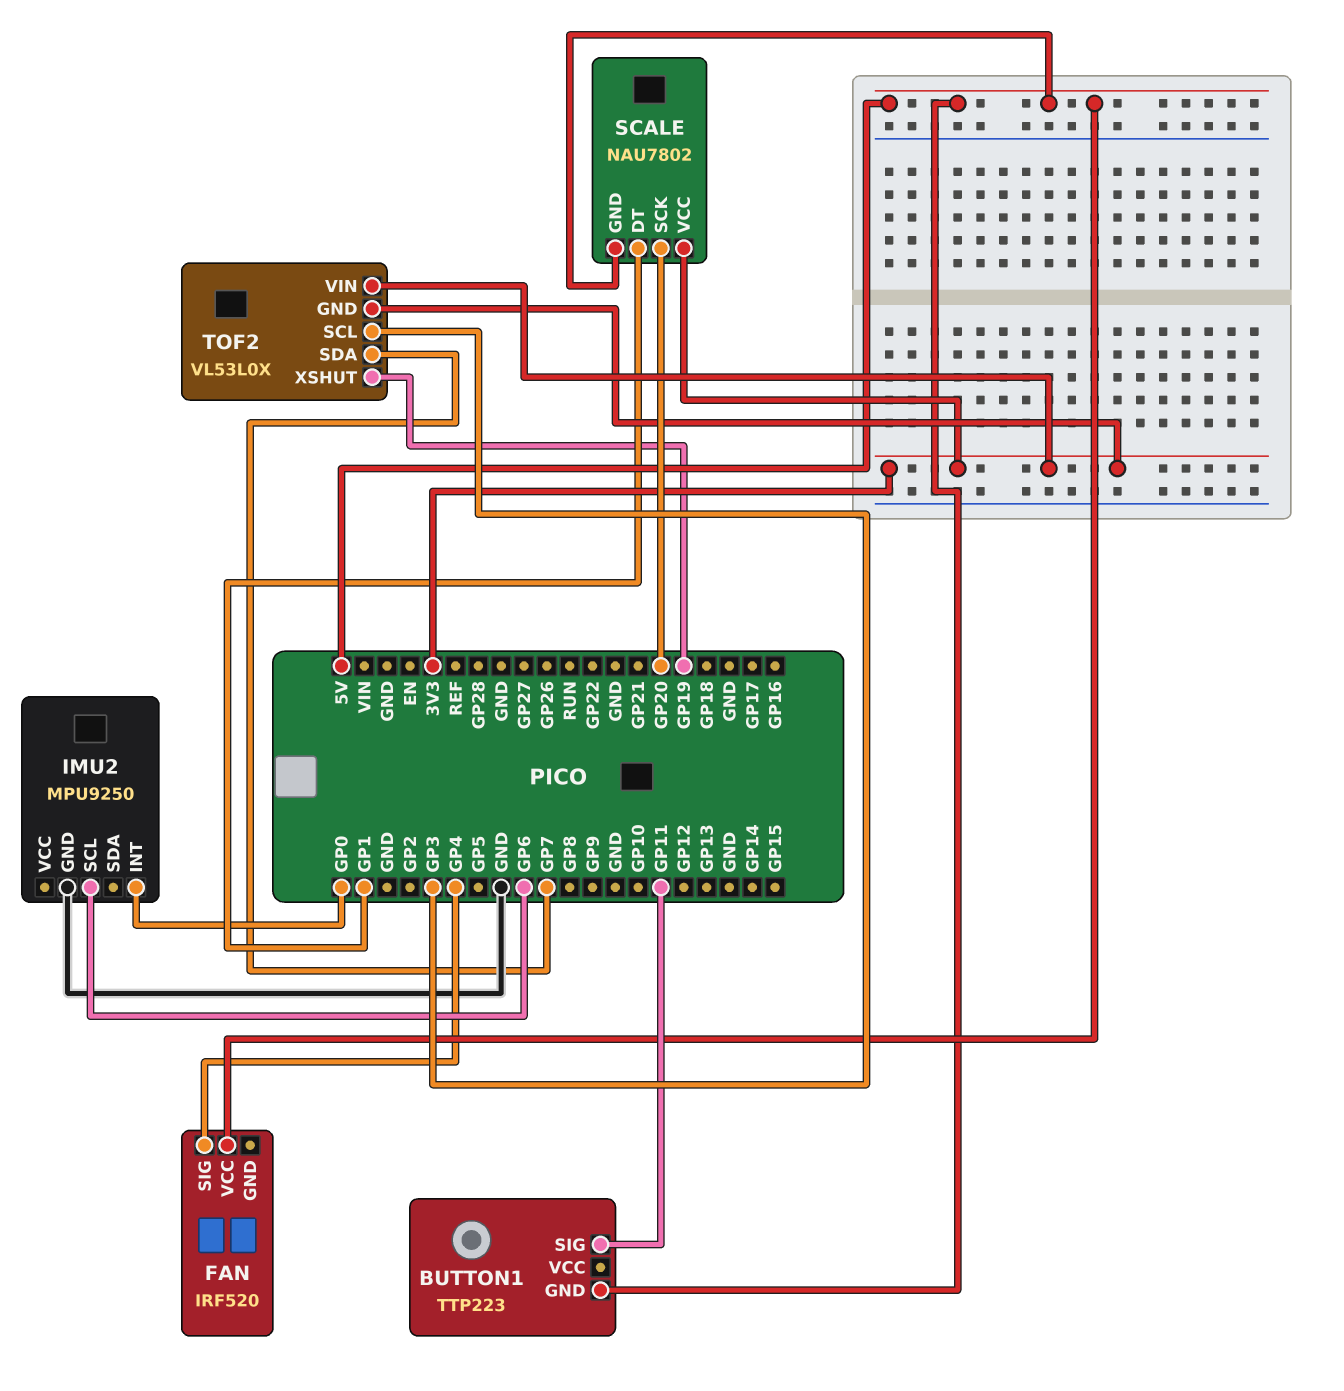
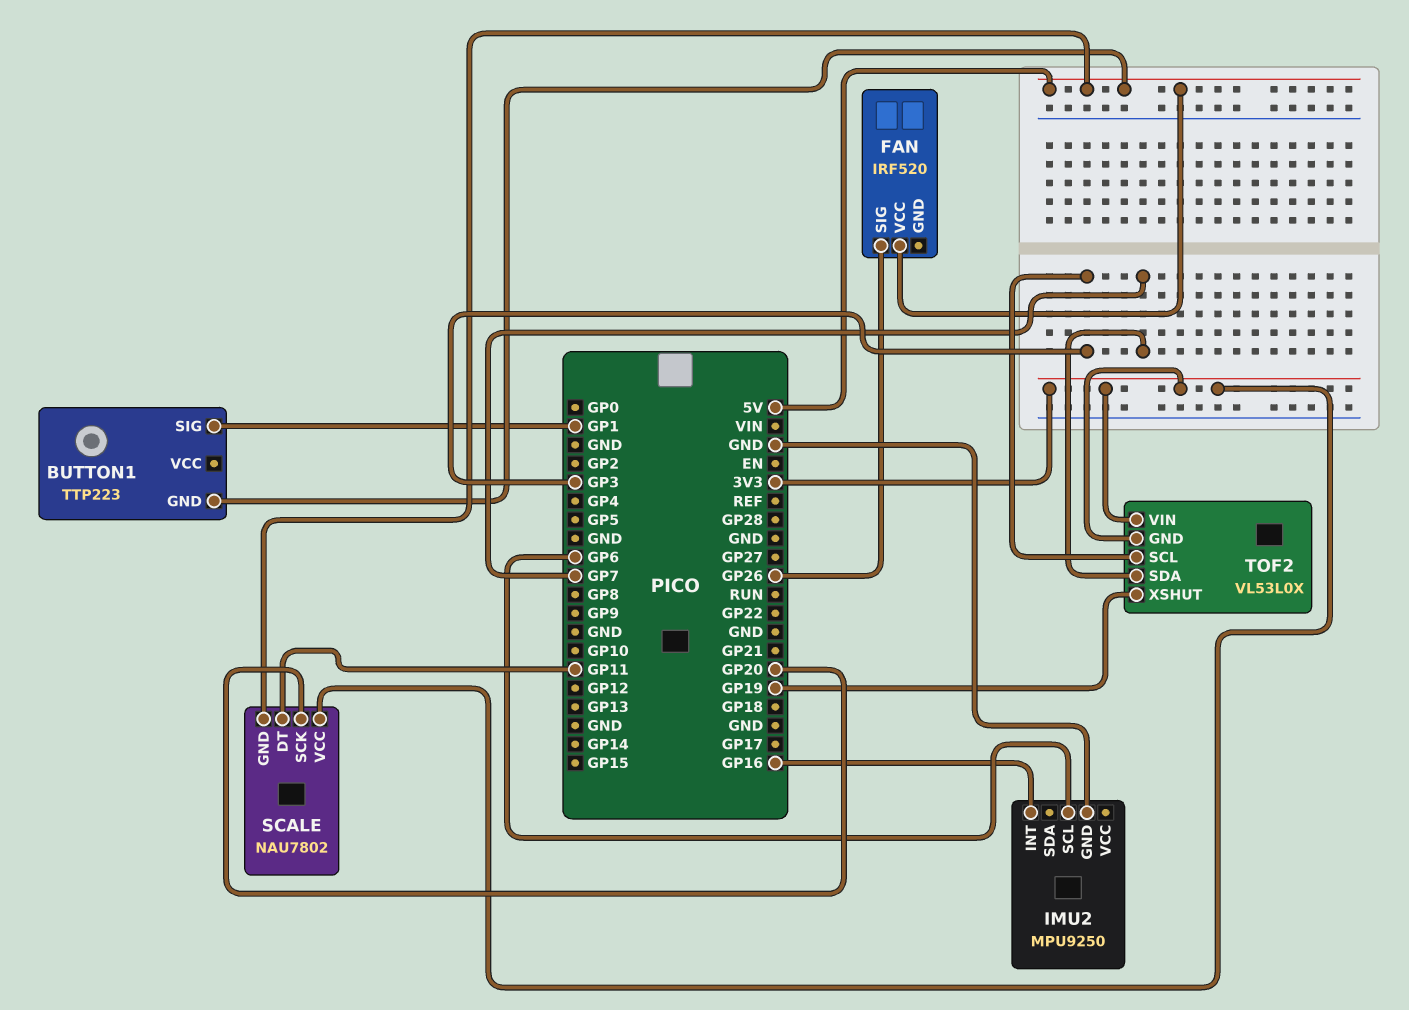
BUTTON1 pin SIG: GP11 -> GP1
FAN pin SIG: GP4 -> GP26
IMU2 pin INT: GP0 -> GP16
SCALE pin DT: GP1 -> GP11

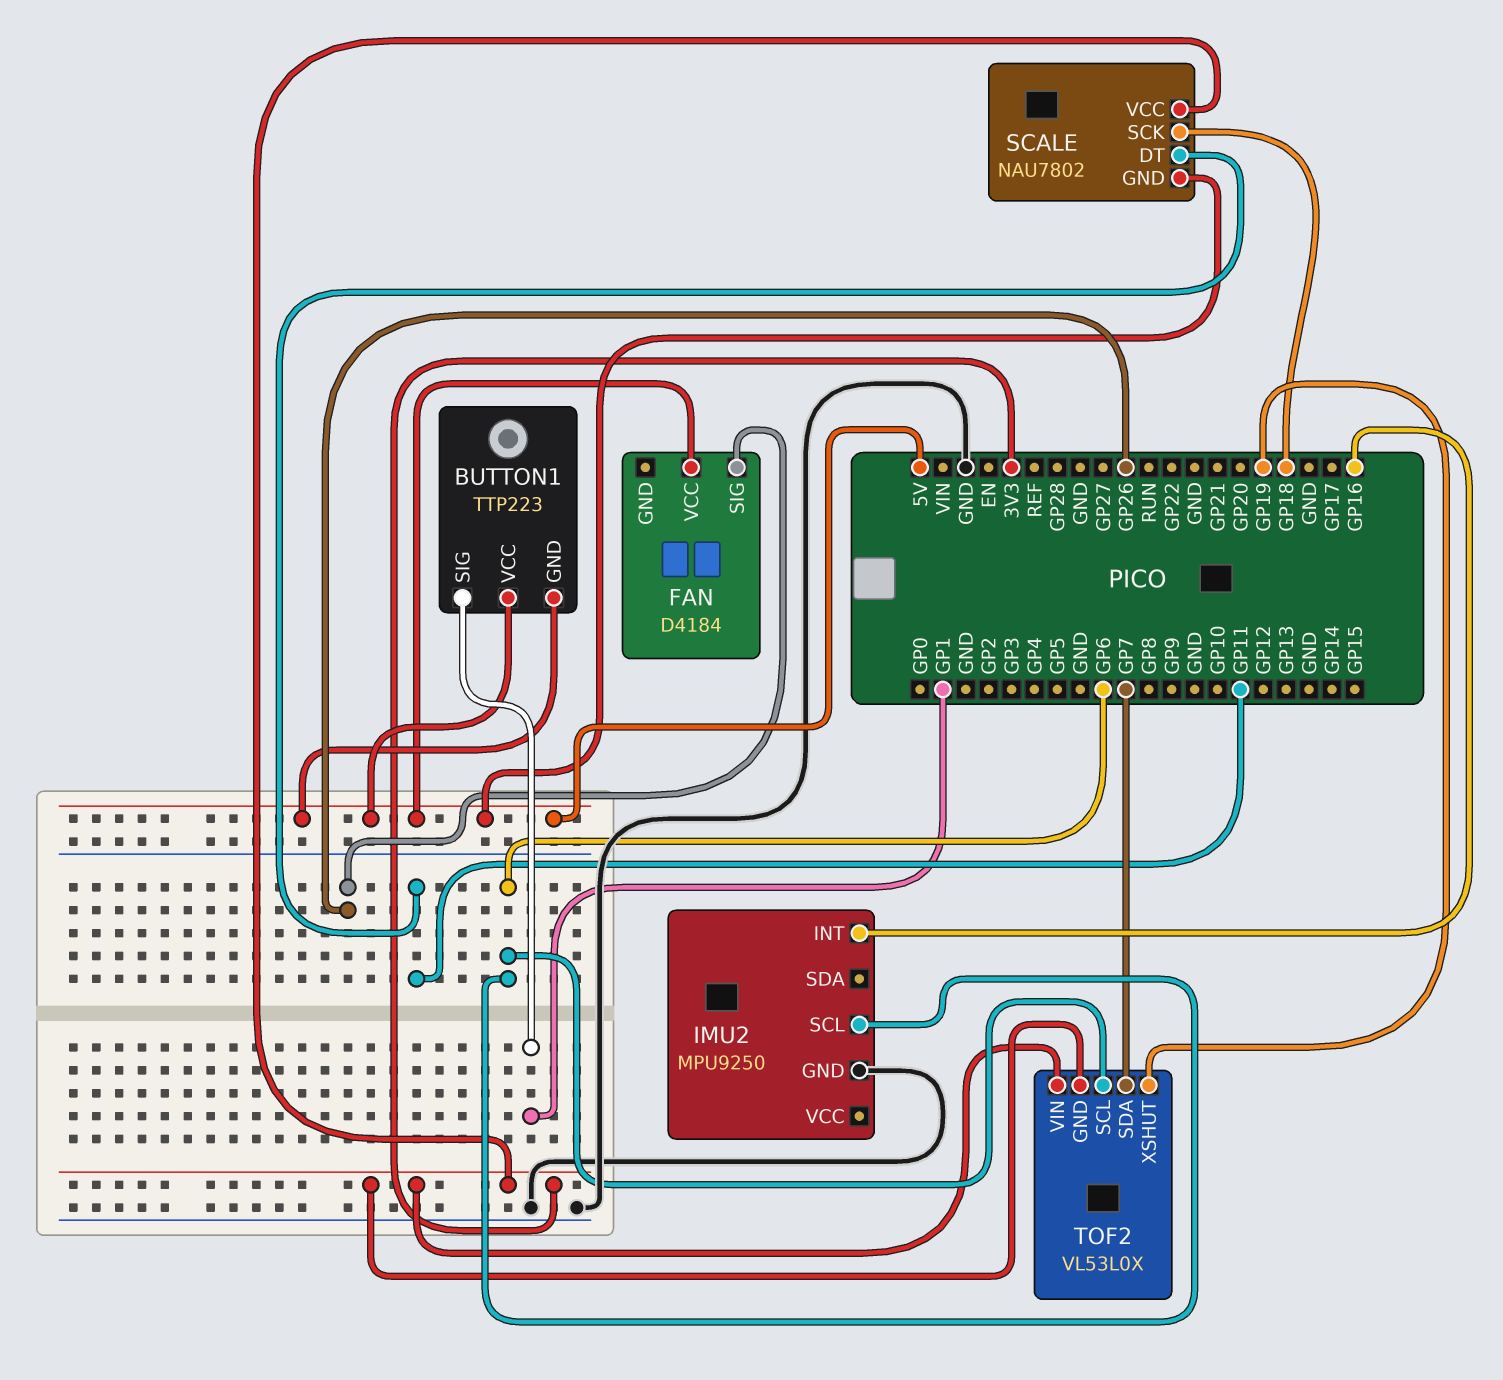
BUTTON1 pin VCC: none -> 5V
FAN: IRF520 -> D4184
SCALE pin SCK: GP20 -> GP18
TOF2 pin SCL: GP3 -> GP6

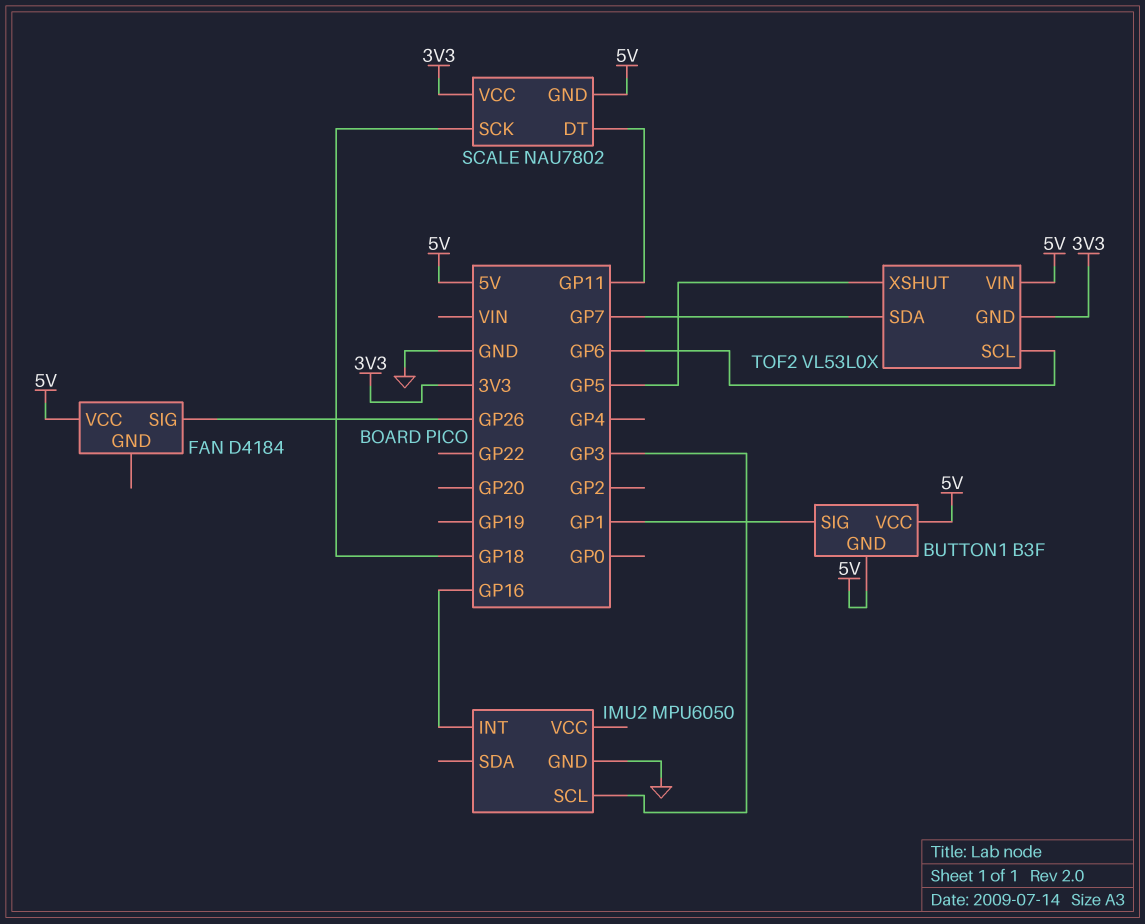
BUTTON1: TTP223 -> B3F
IMU2: MPU9250 -> MPU6050
IMU2 pin SCL: GP6 -> GP3
TOF2 pin VIN: 3V3 -> 5V
TOF2 pin XSHUT: GP19 -> GP5

